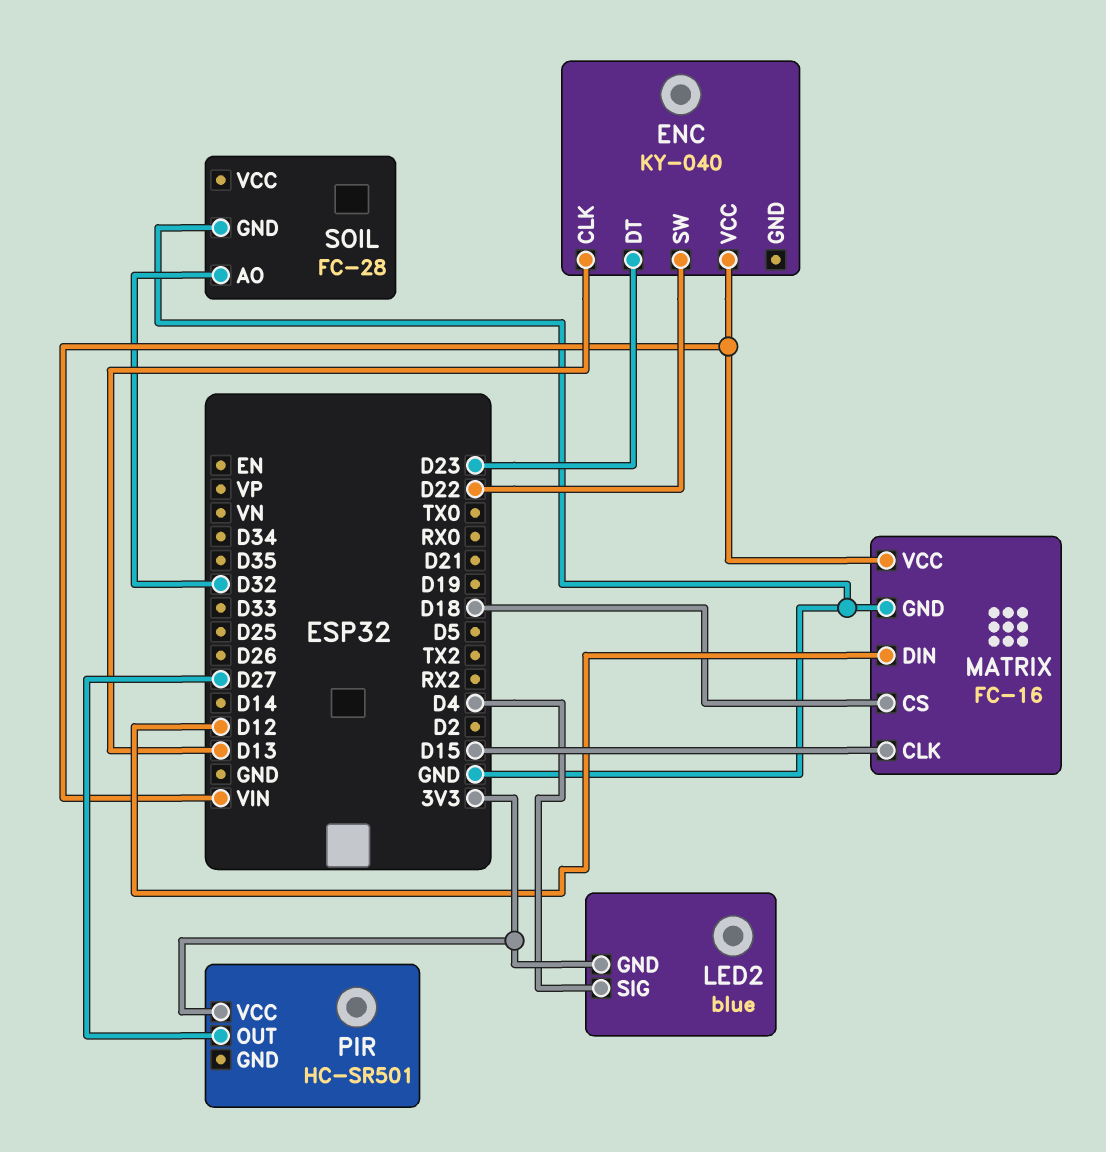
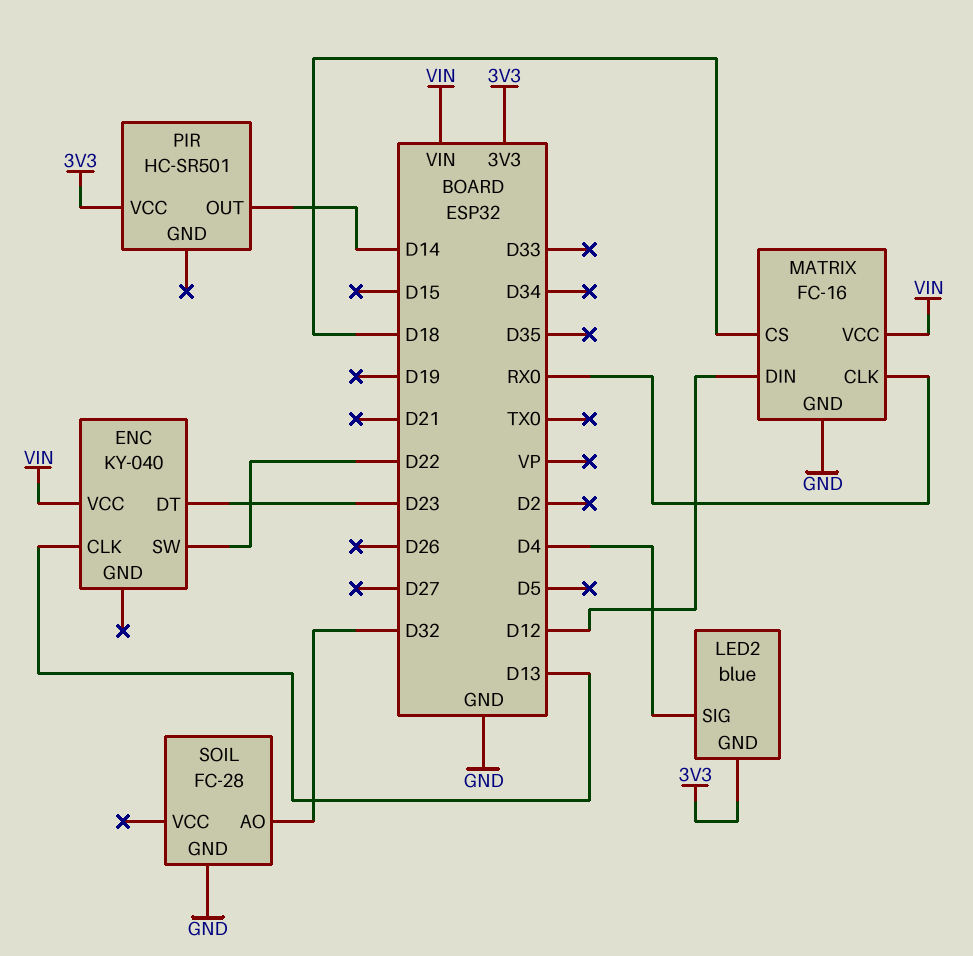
MATRIX pin CLK: D15 -> RX0
PIR pin OUT: D27 -> D14

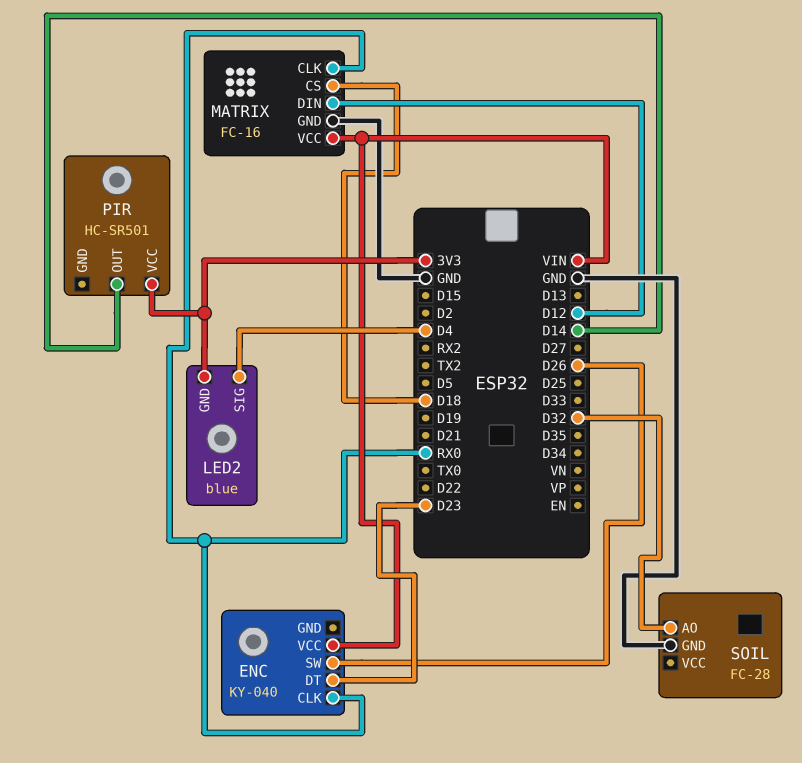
ENC pin CLK: D13 -> RX0
ENC pin SW: D22 -> D26

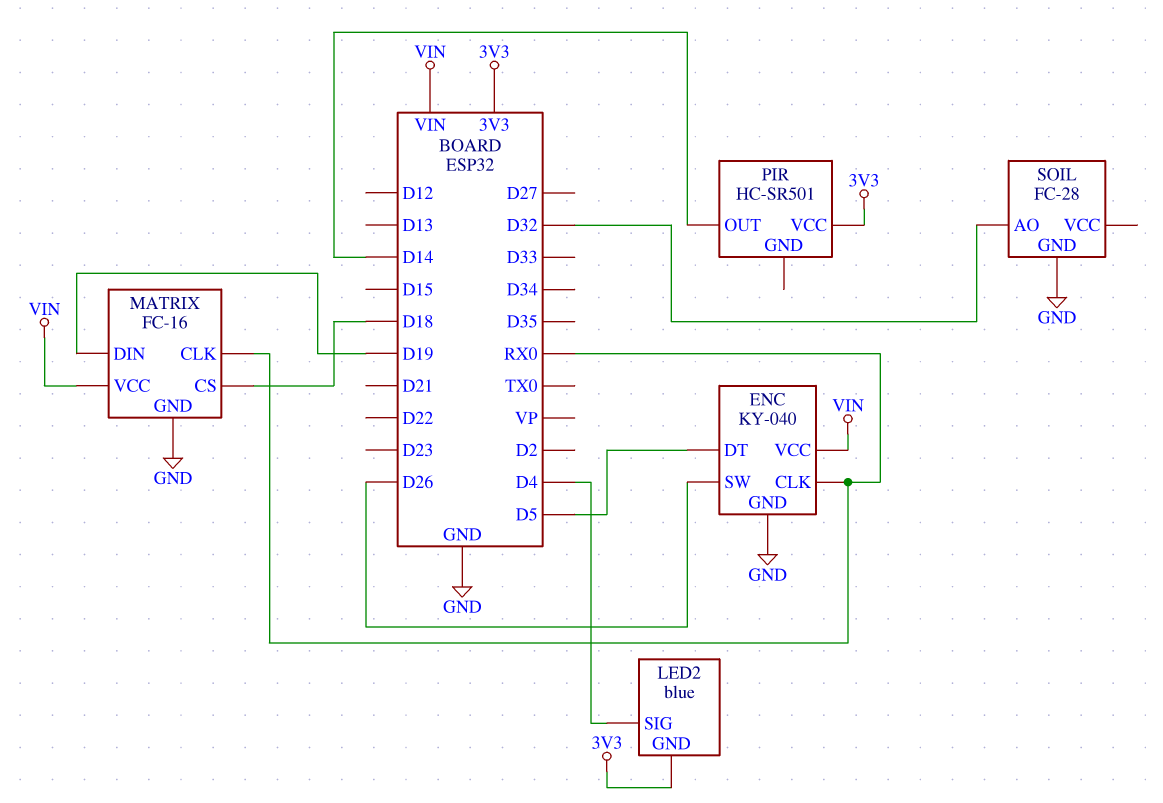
ENC pin DT: D23 -> D5
ENC pin GND: none -> GND
MATRIX pin DIN: D12 -> D19

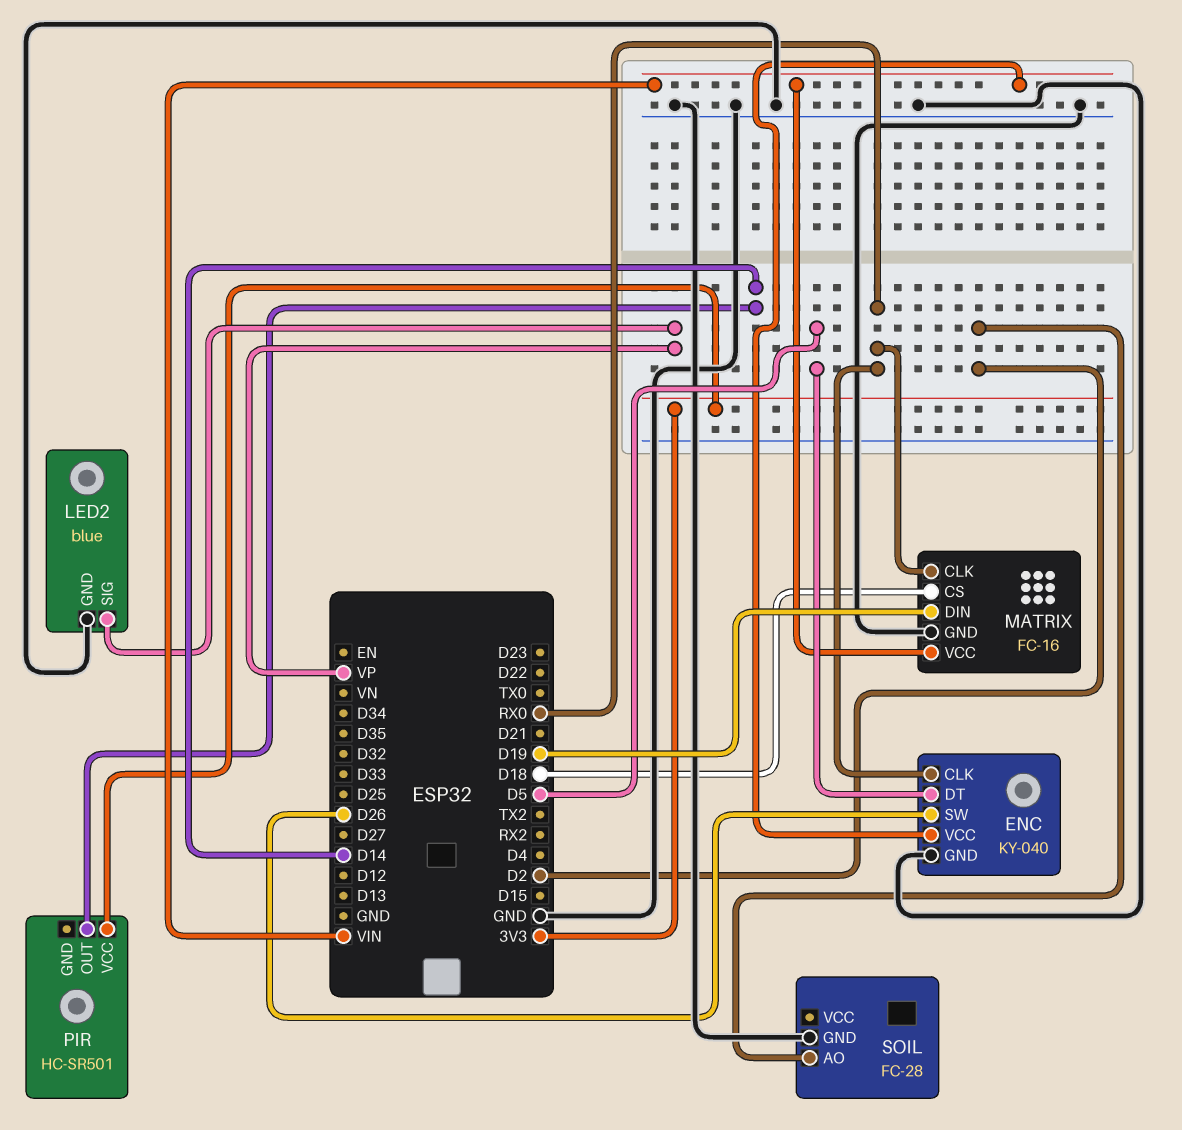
LED2 pin GND: 3V3 -> GND
LED2 pin SIG: D4 -> VP
SOIL pin AO: D32 -> D2

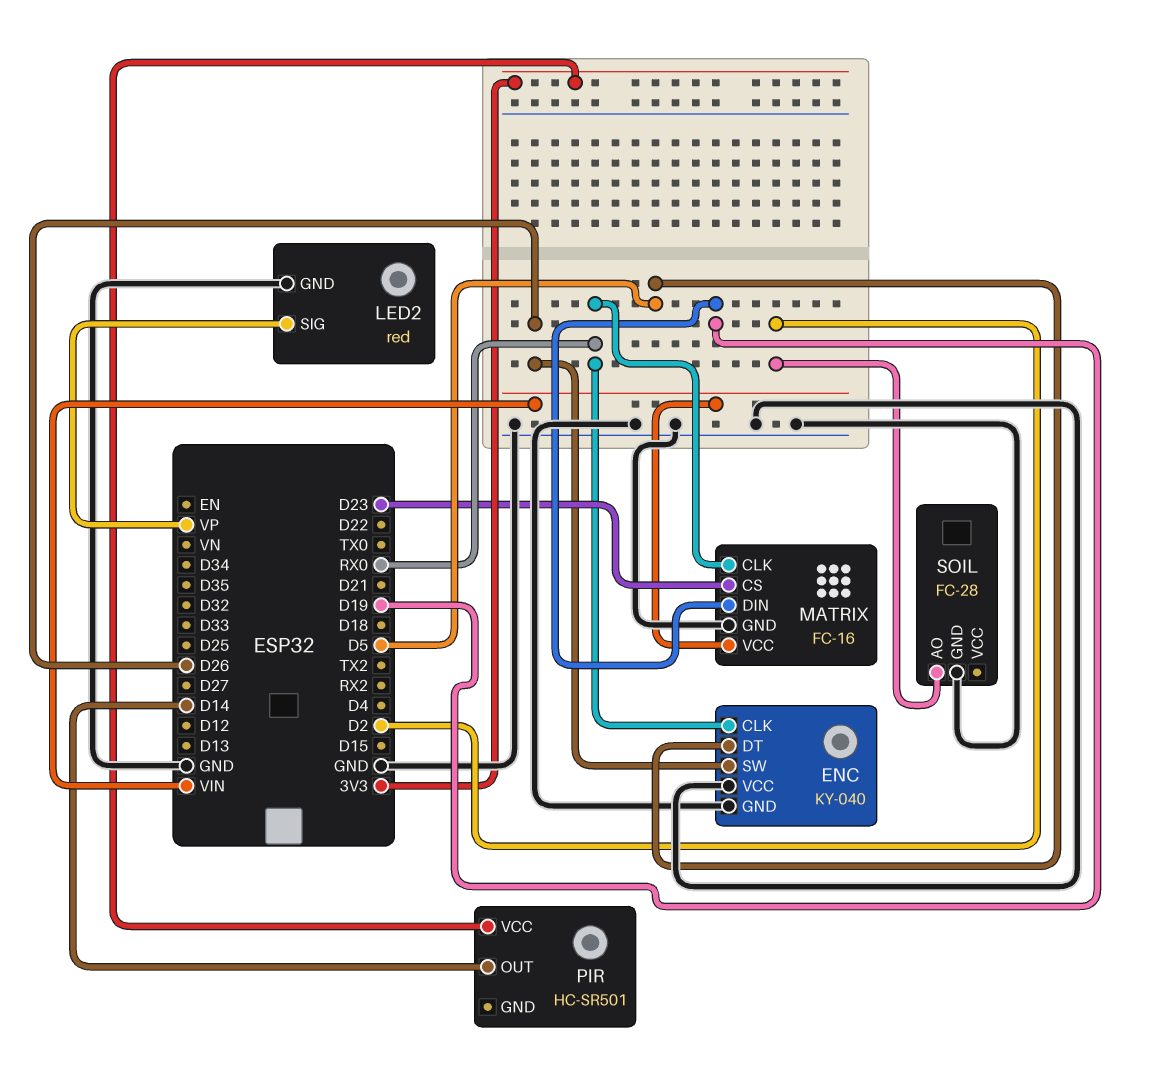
ENC pin VCC: VIN -> GND
LED2: blue -> red
MATRIX pin CS: D18 -> D23

